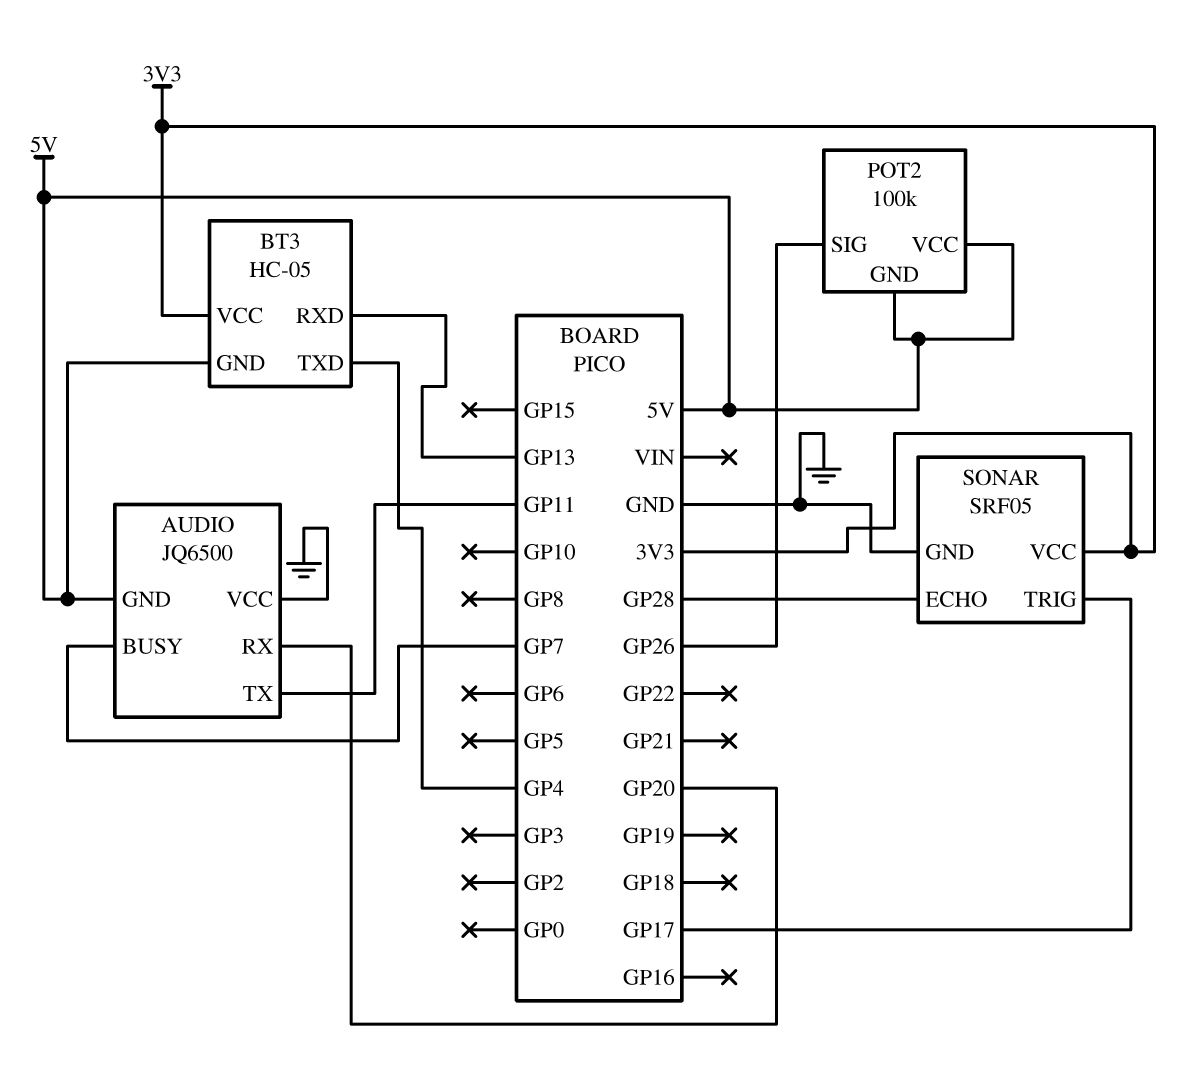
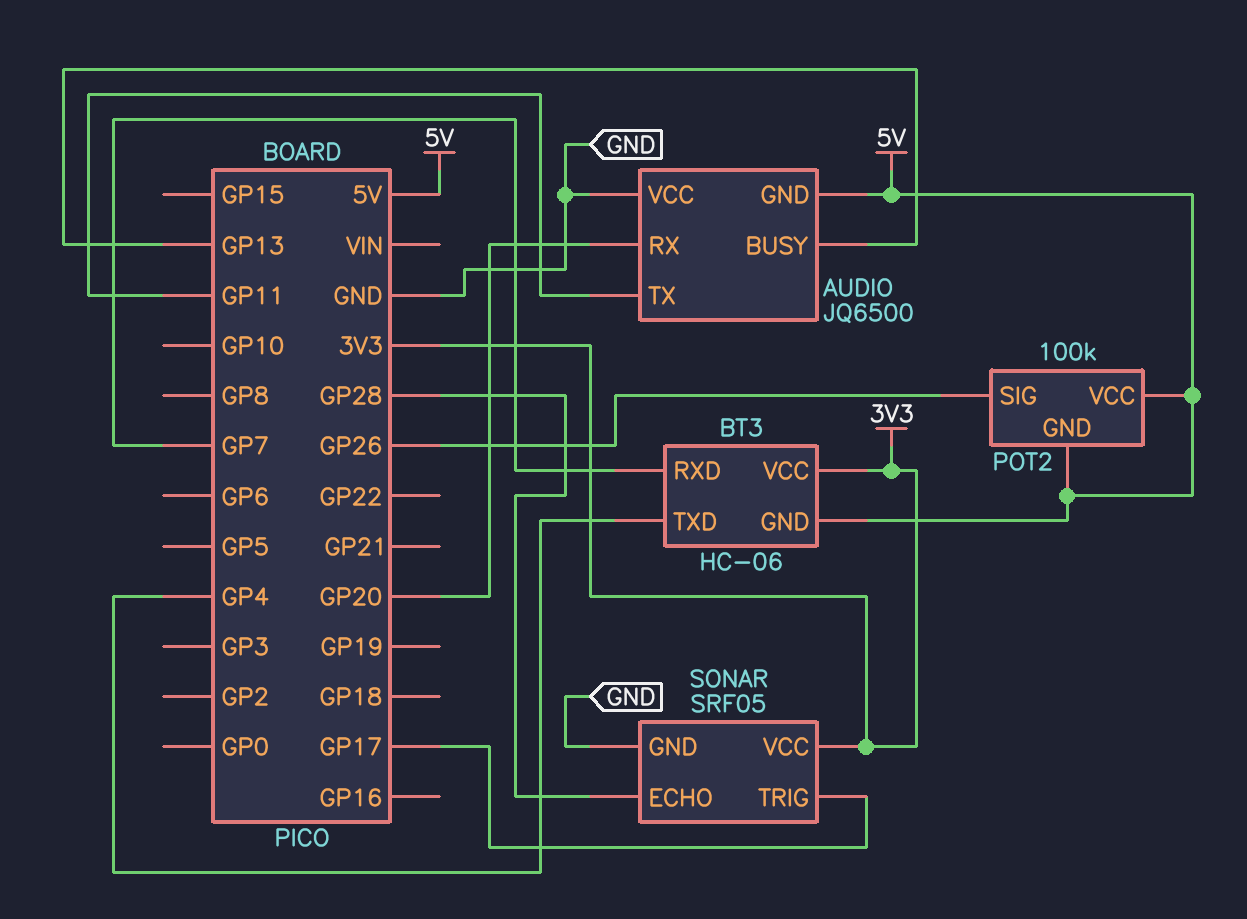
AUDIO pin BUSY: GP7 -> GP13
BT3: HC-05 -> HC-06
BT3 pin RXD: GP13 -> GP7

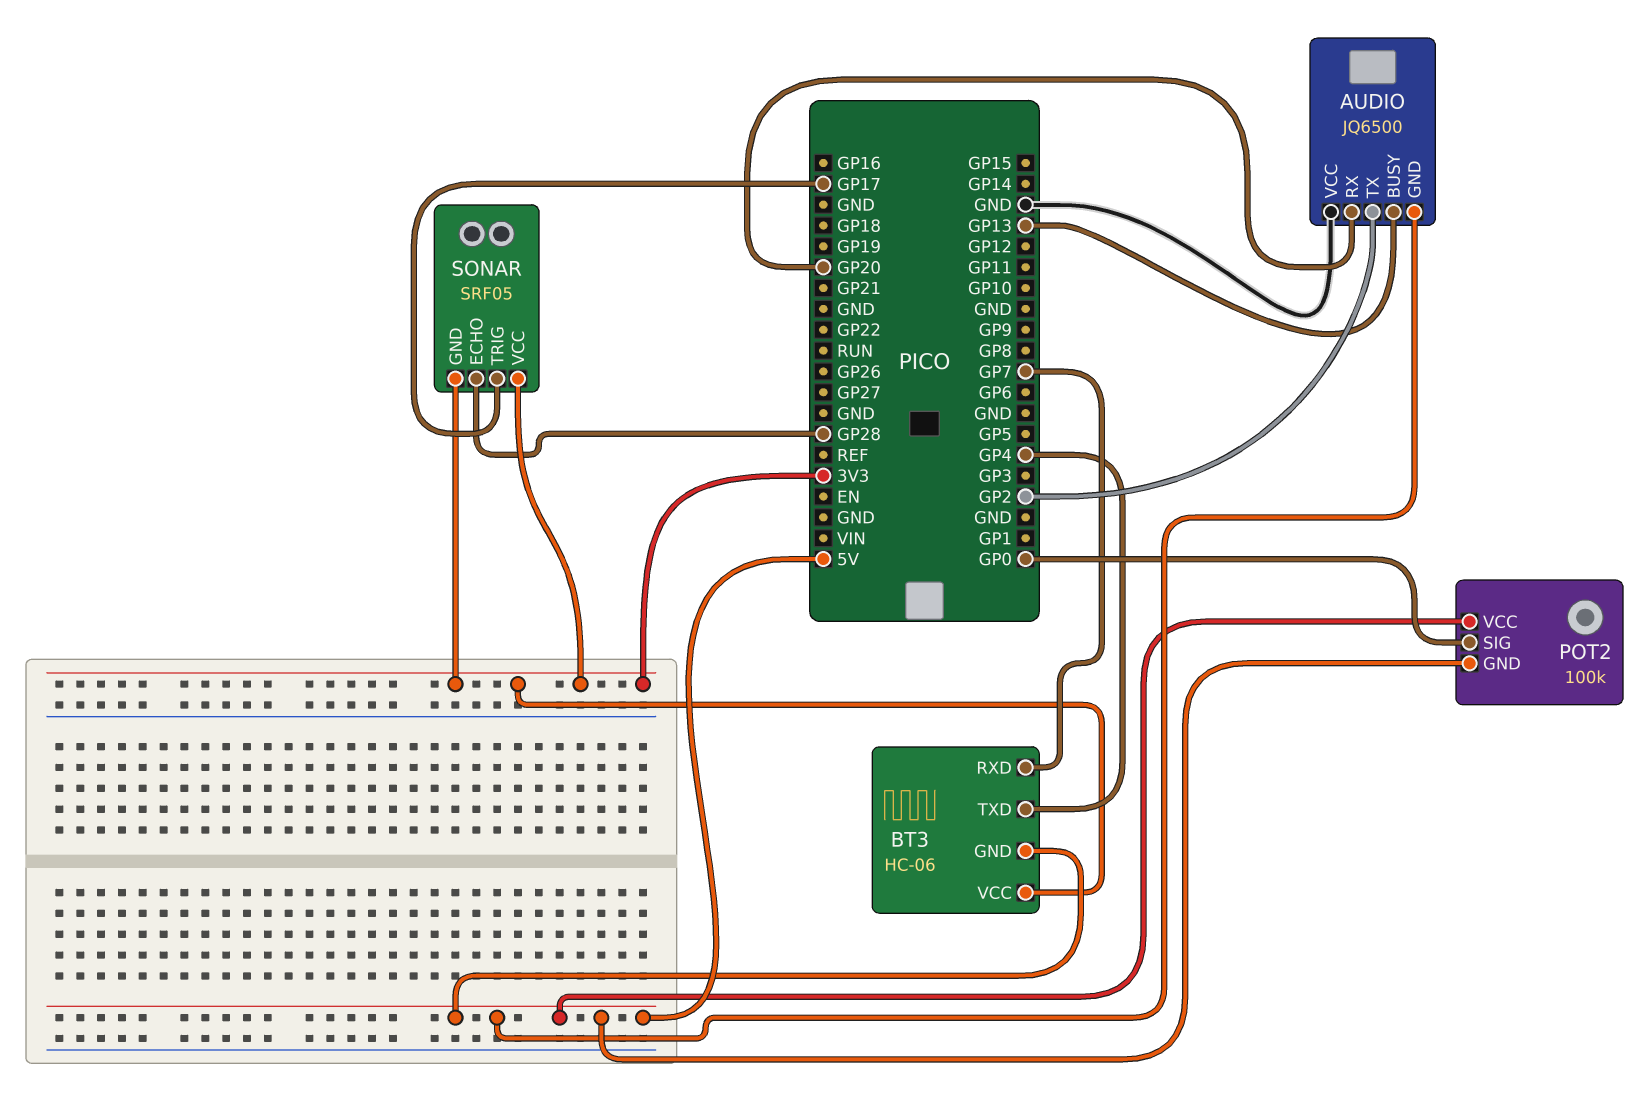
AUDIO pin TX: GP11 -> GP2
POT2 pin SIG: GP26 -> GP0
SONAR pin GND: GND -> 3V3

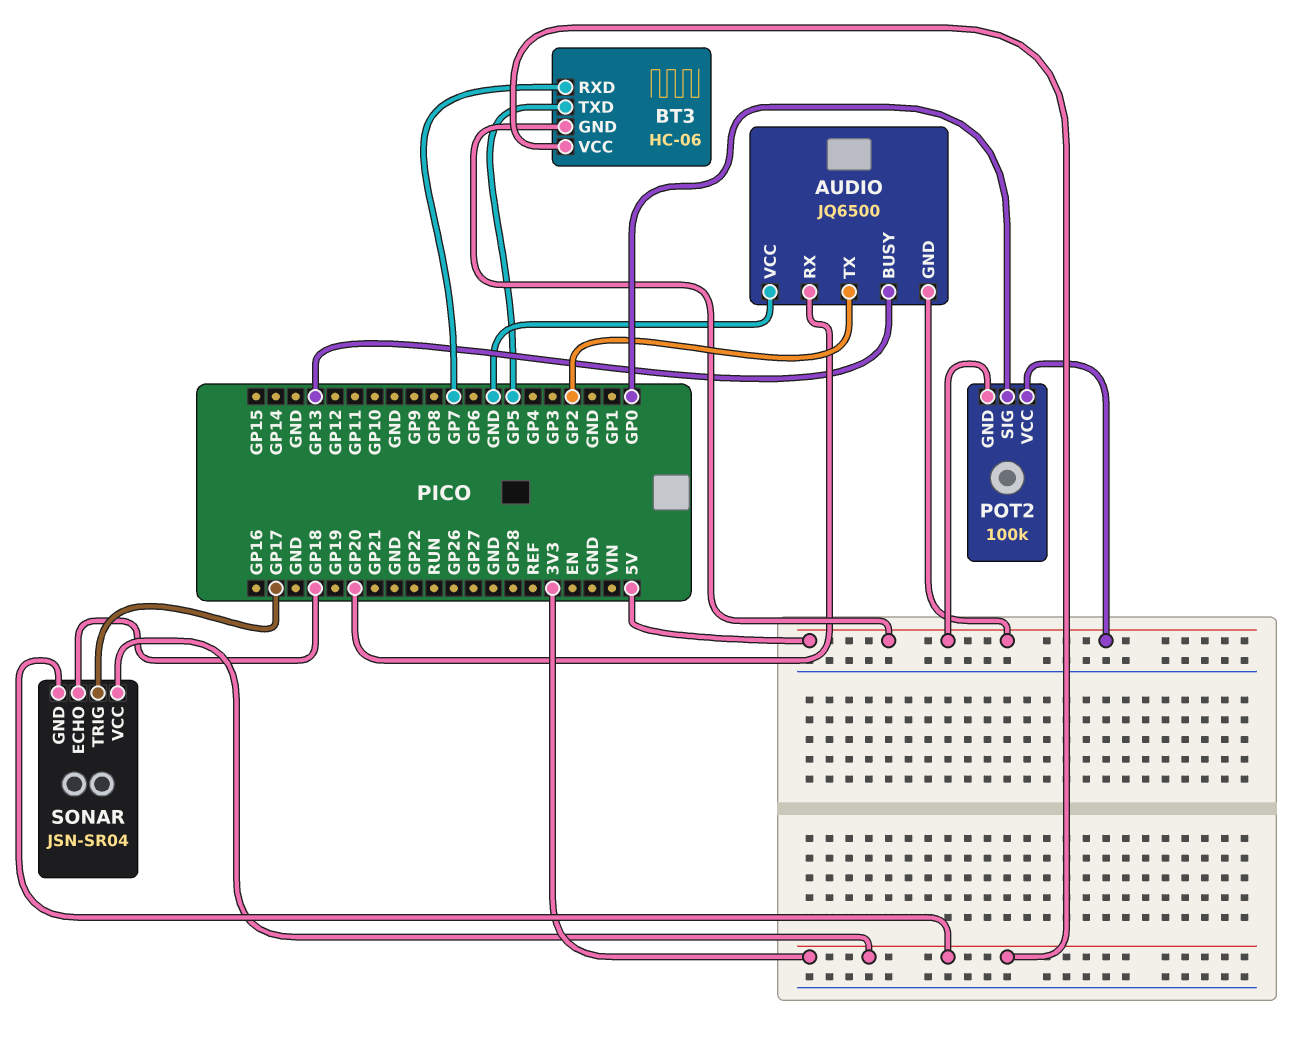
BT3 pin TXD: GP4 -> GP5
SONAR: SRF05 -> JSN-SR04
SONAR pin ECHO: GP28 -> GP18

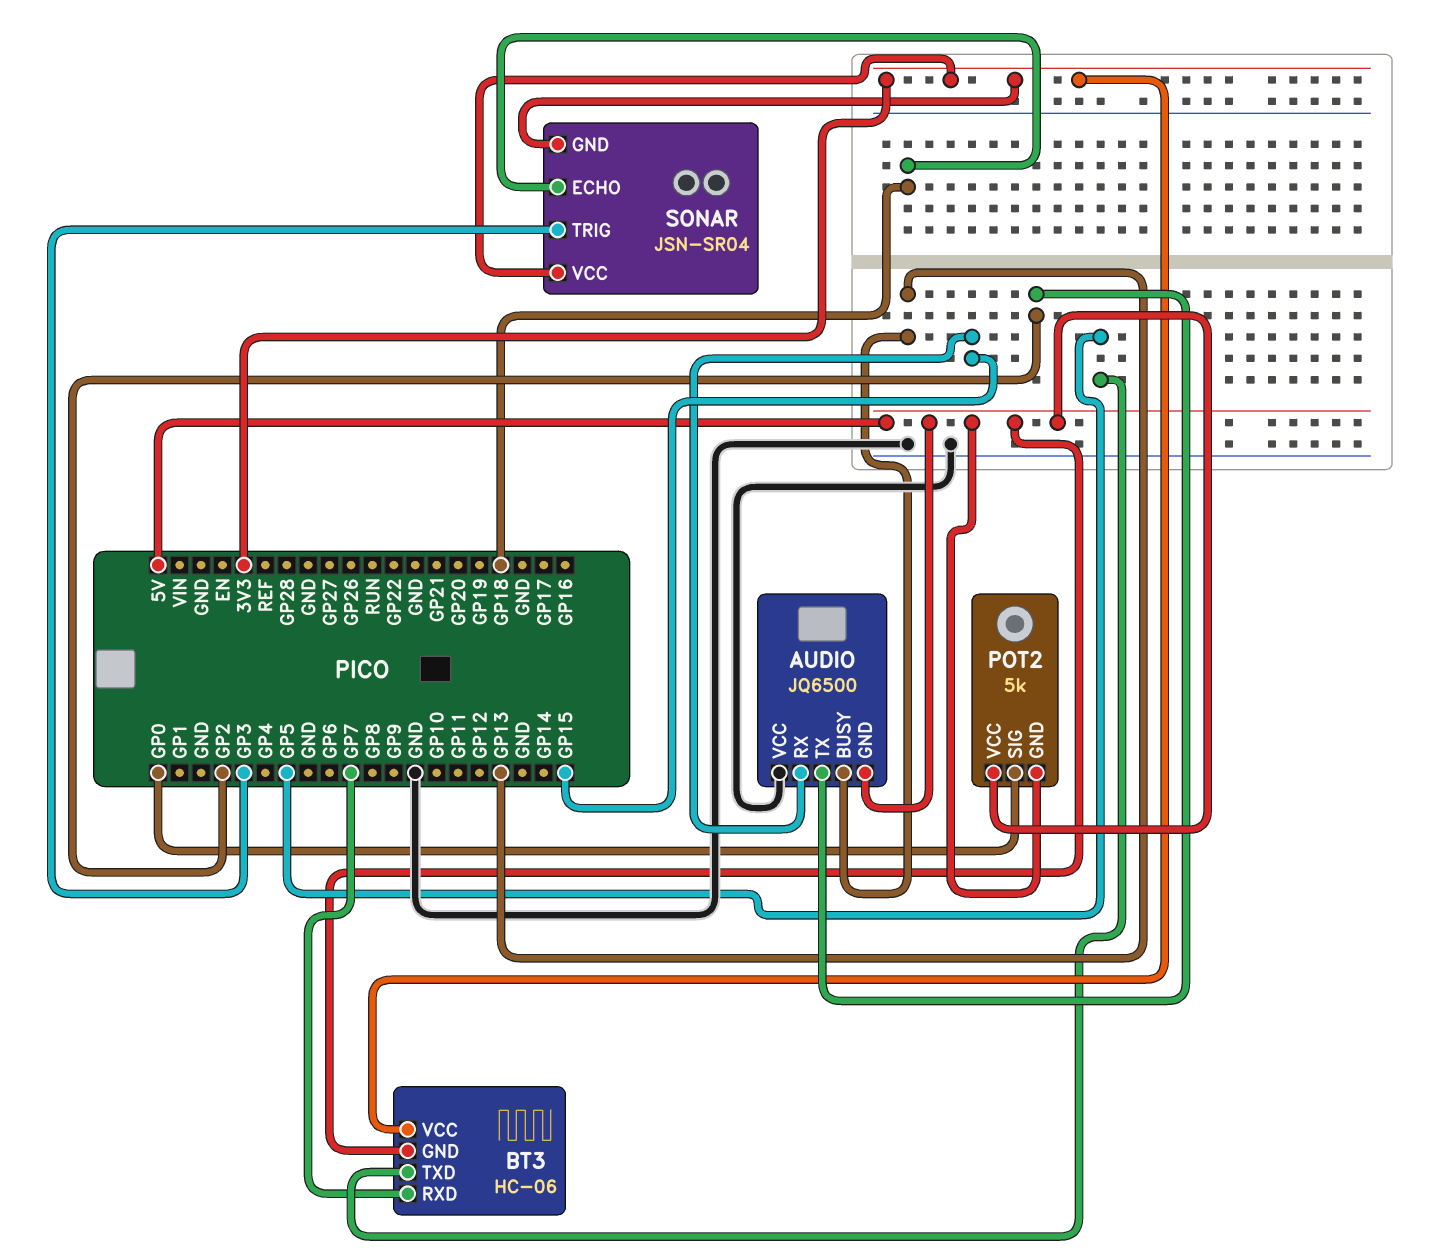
AUDIO pin RX: GP20 -> GP15
POT2: 100k -> 5k
SONAR pin TRIG: GP17 -> GP3

